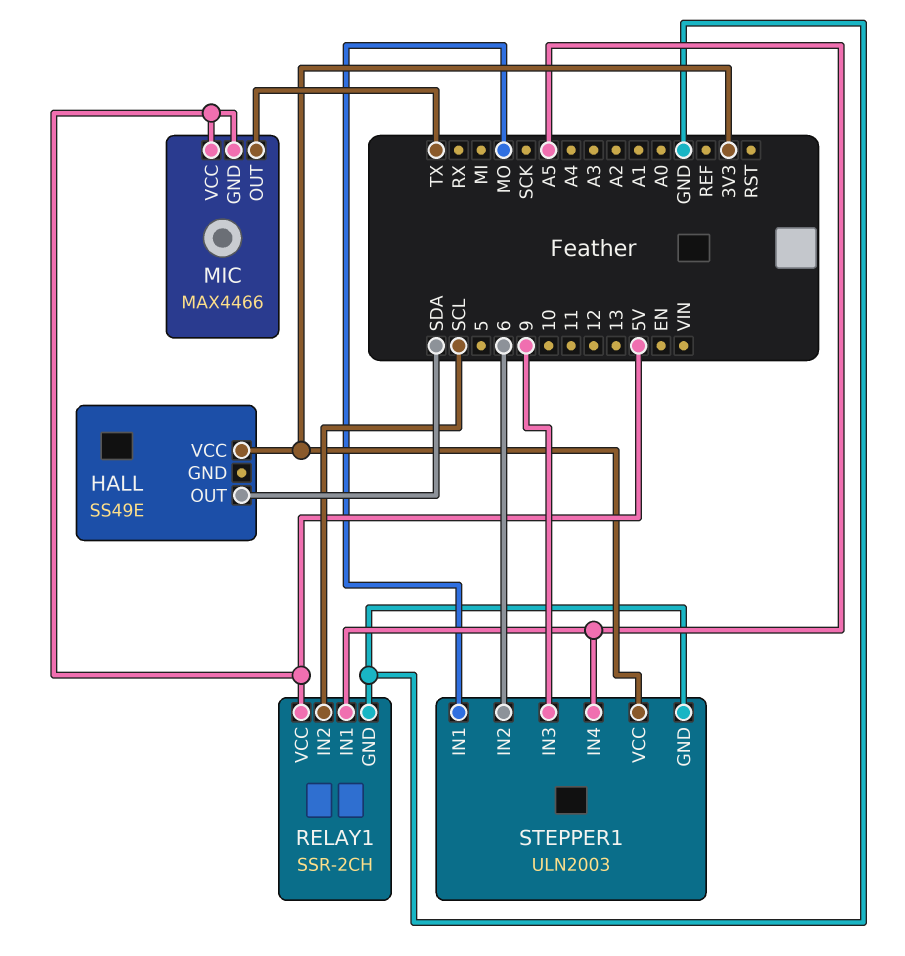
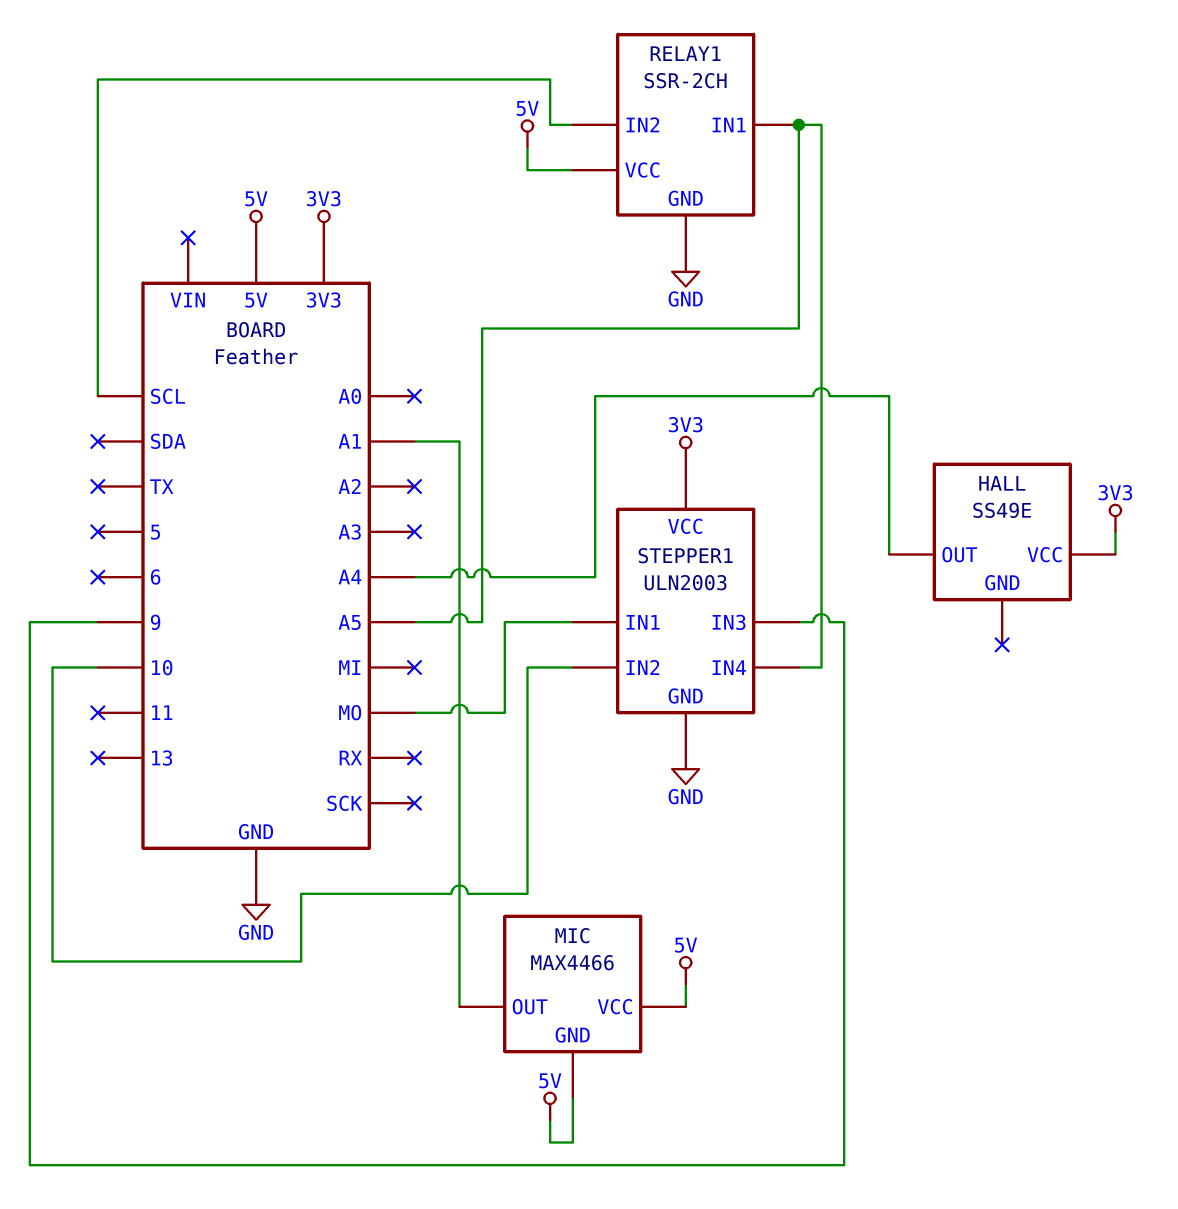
HALL pin OUT: SDA -> A4
MIC pin OUT: TX -> A1
STEPPER1 pin IN2: 6 -> 10

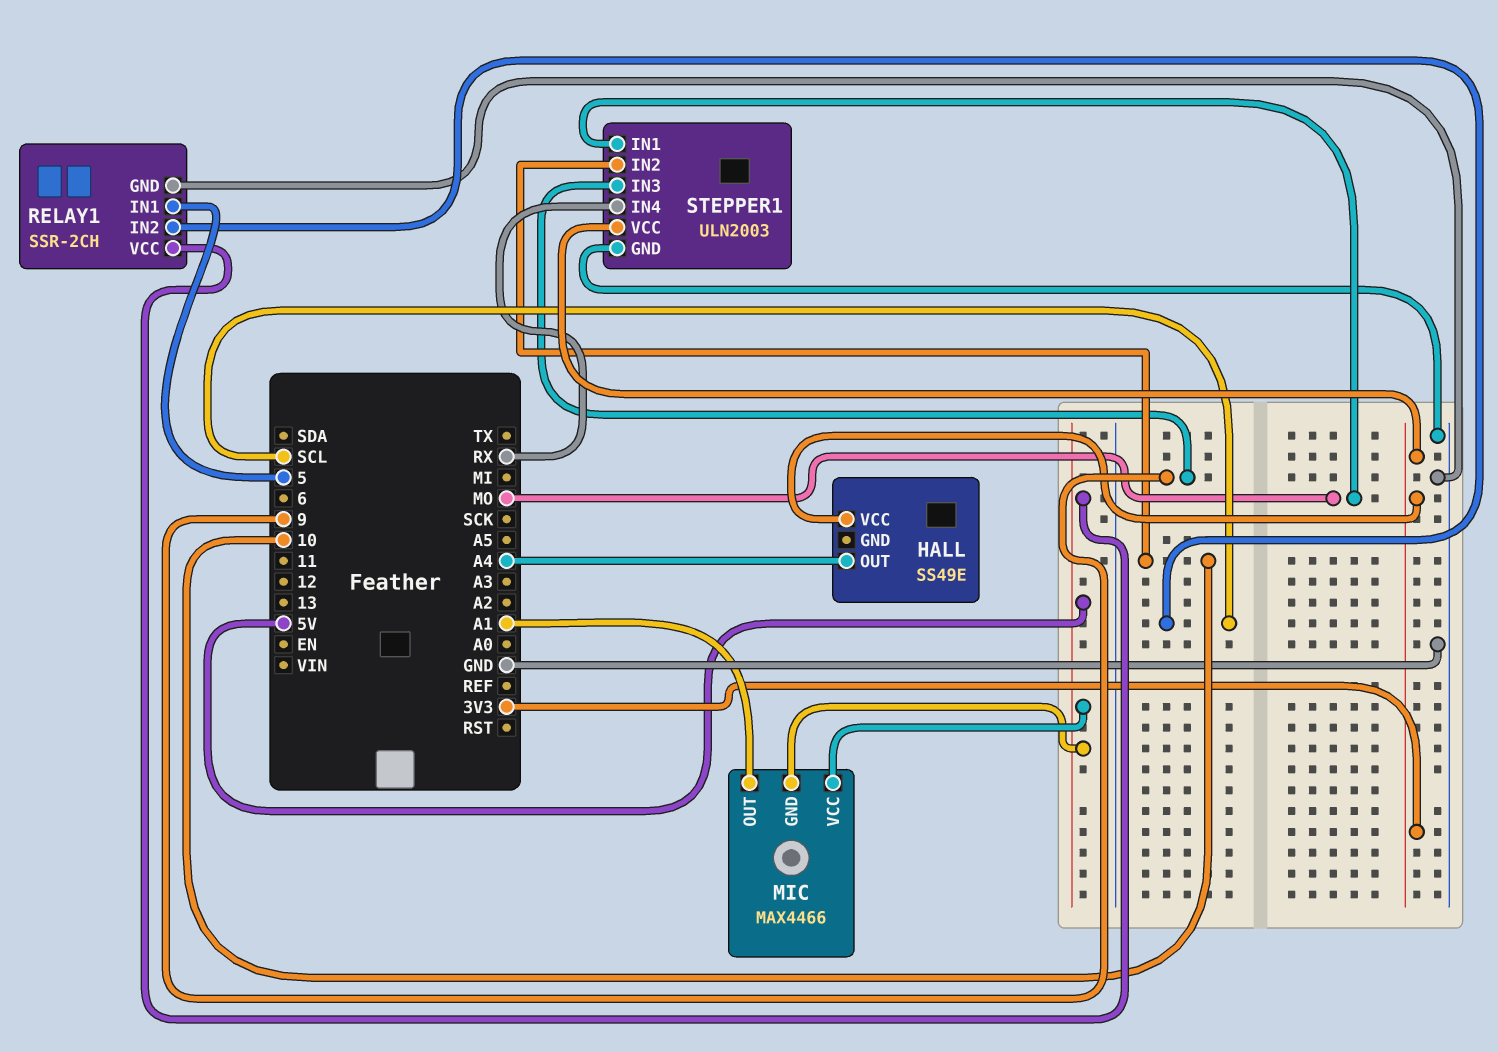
RELAY1 pin IN1: A5 -> 5
STEPPER1 pin IN4: A5 -> RX

